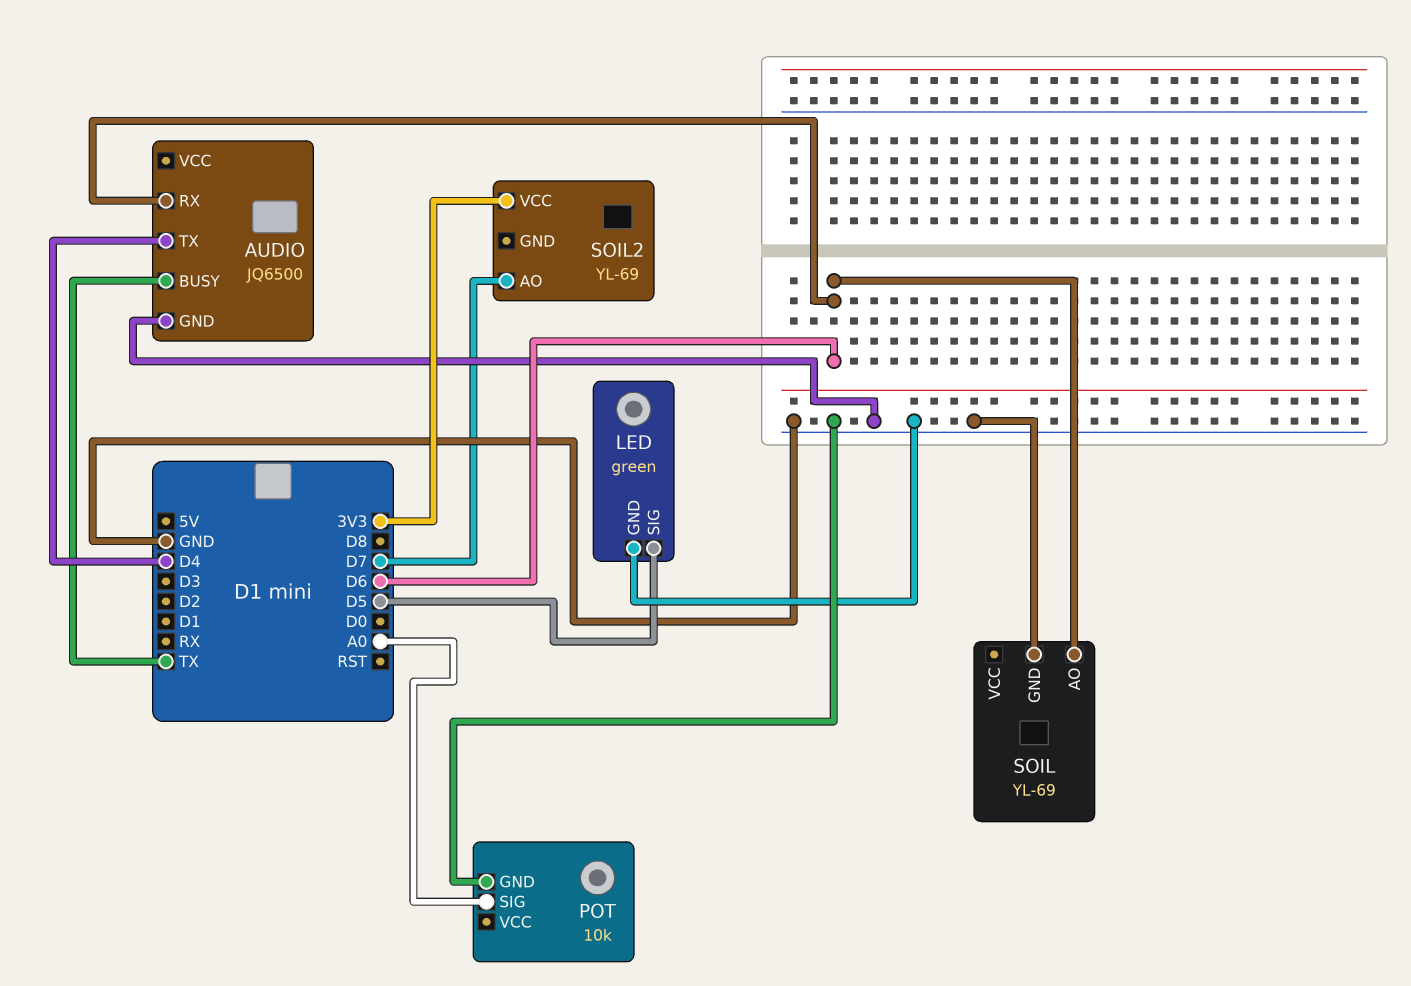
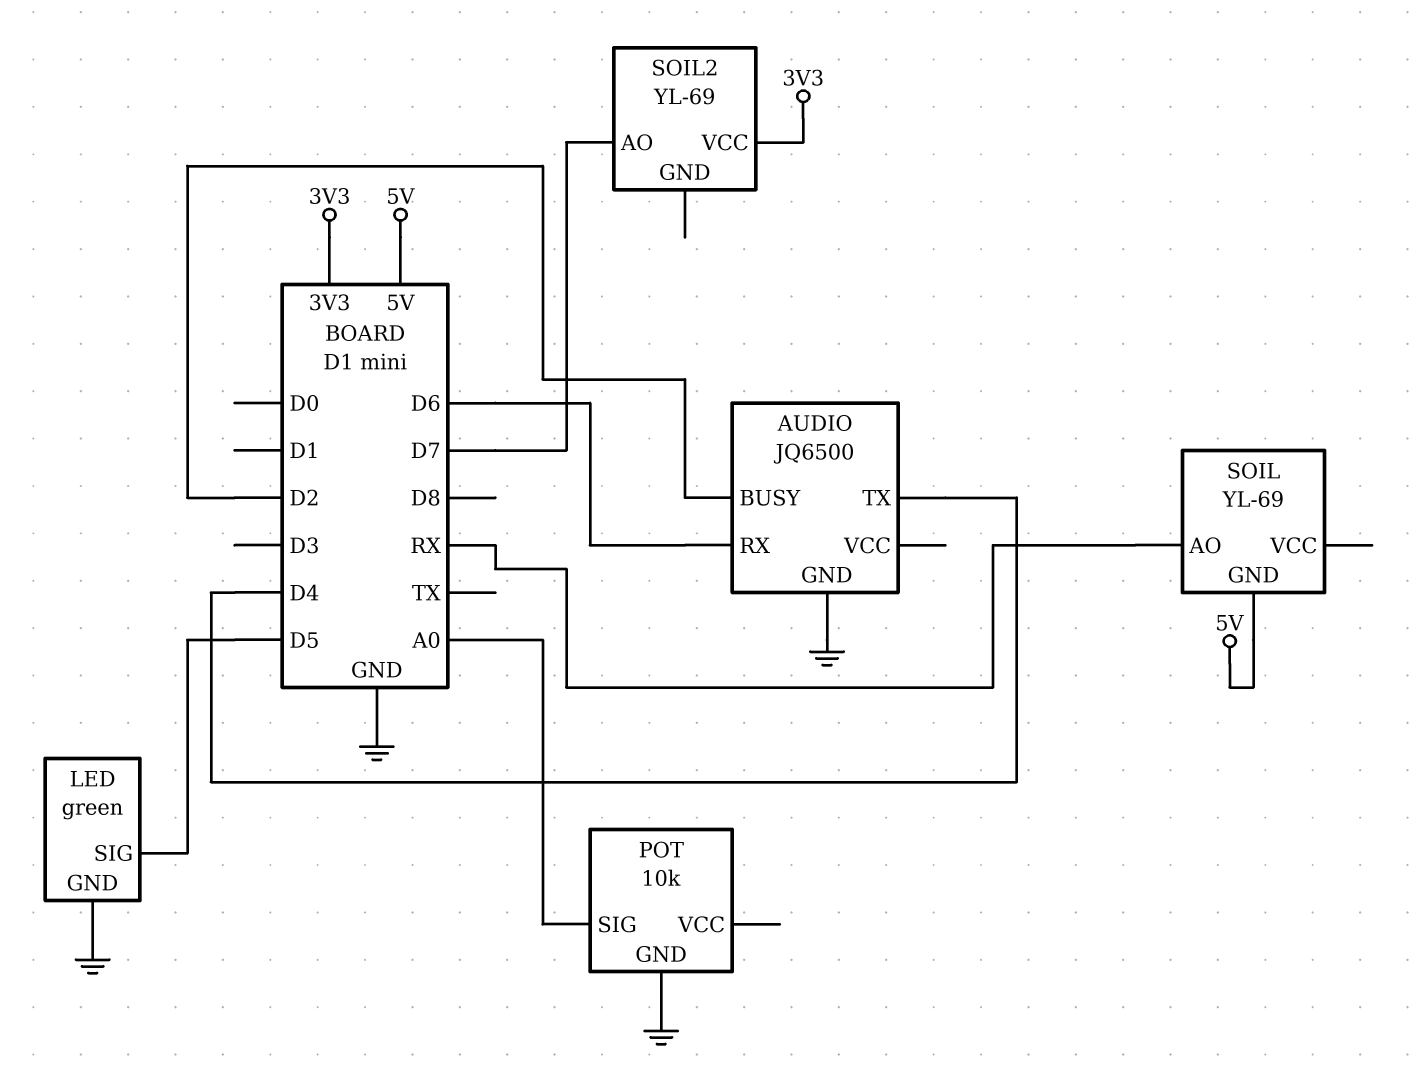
AUDIO pin BUSY: TX -> D2
SOIL pin AO: D6 -> RX
SOIL pin GND: GND -> 5V

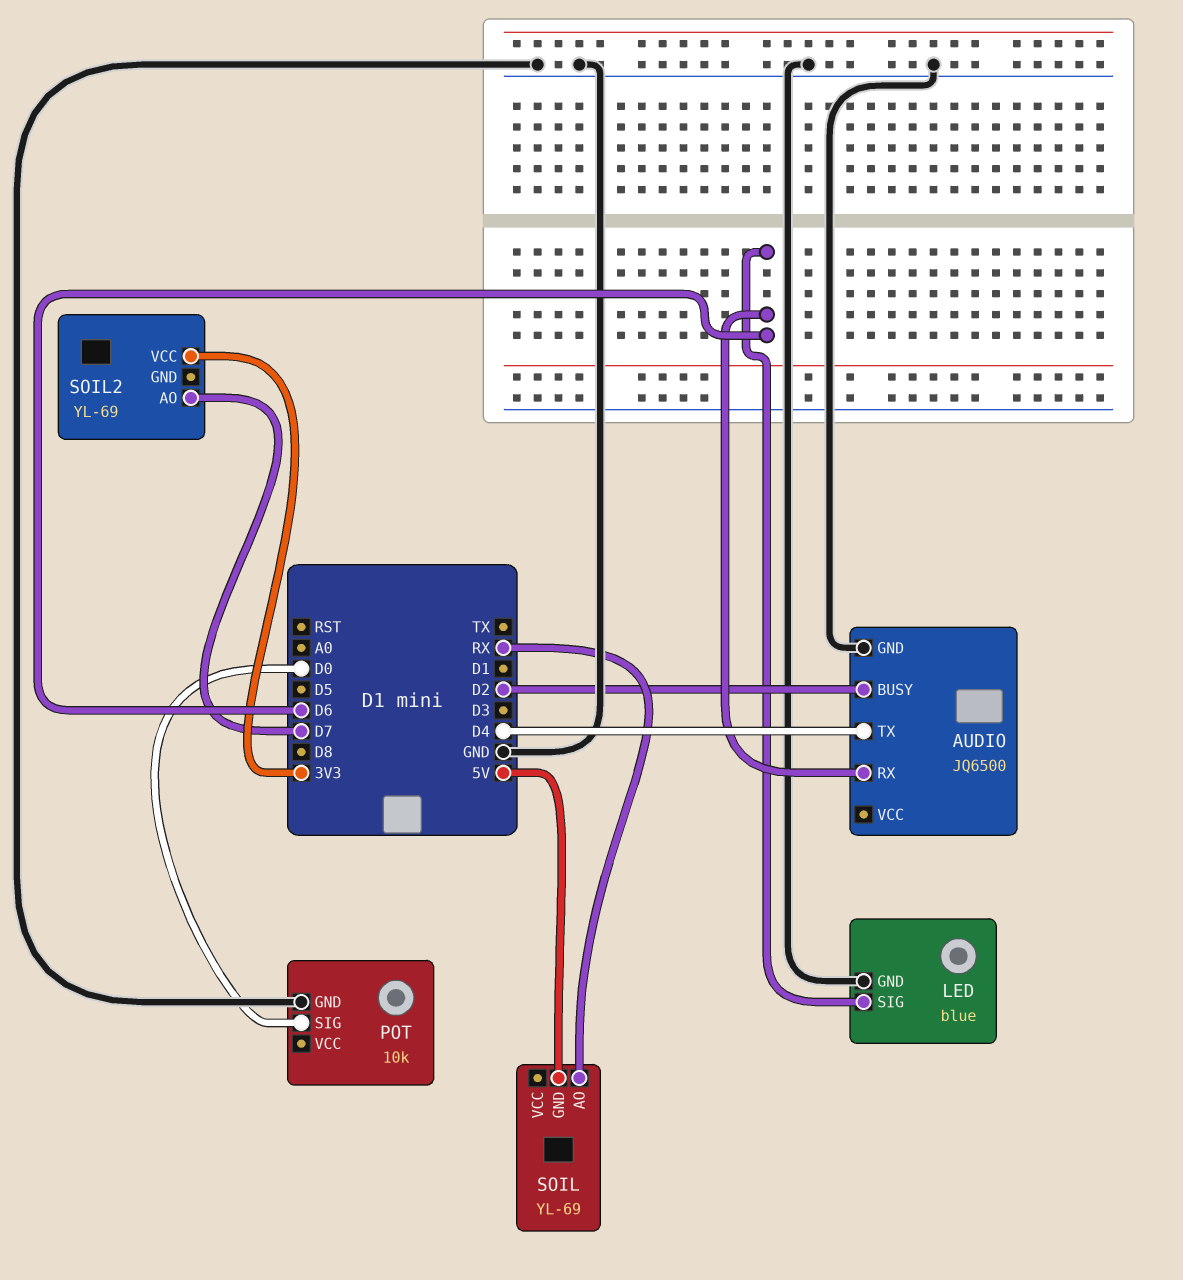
LED: green -> blue
LED pin SIG: D5 -> D6
POT pin SIG: A0 -> D0

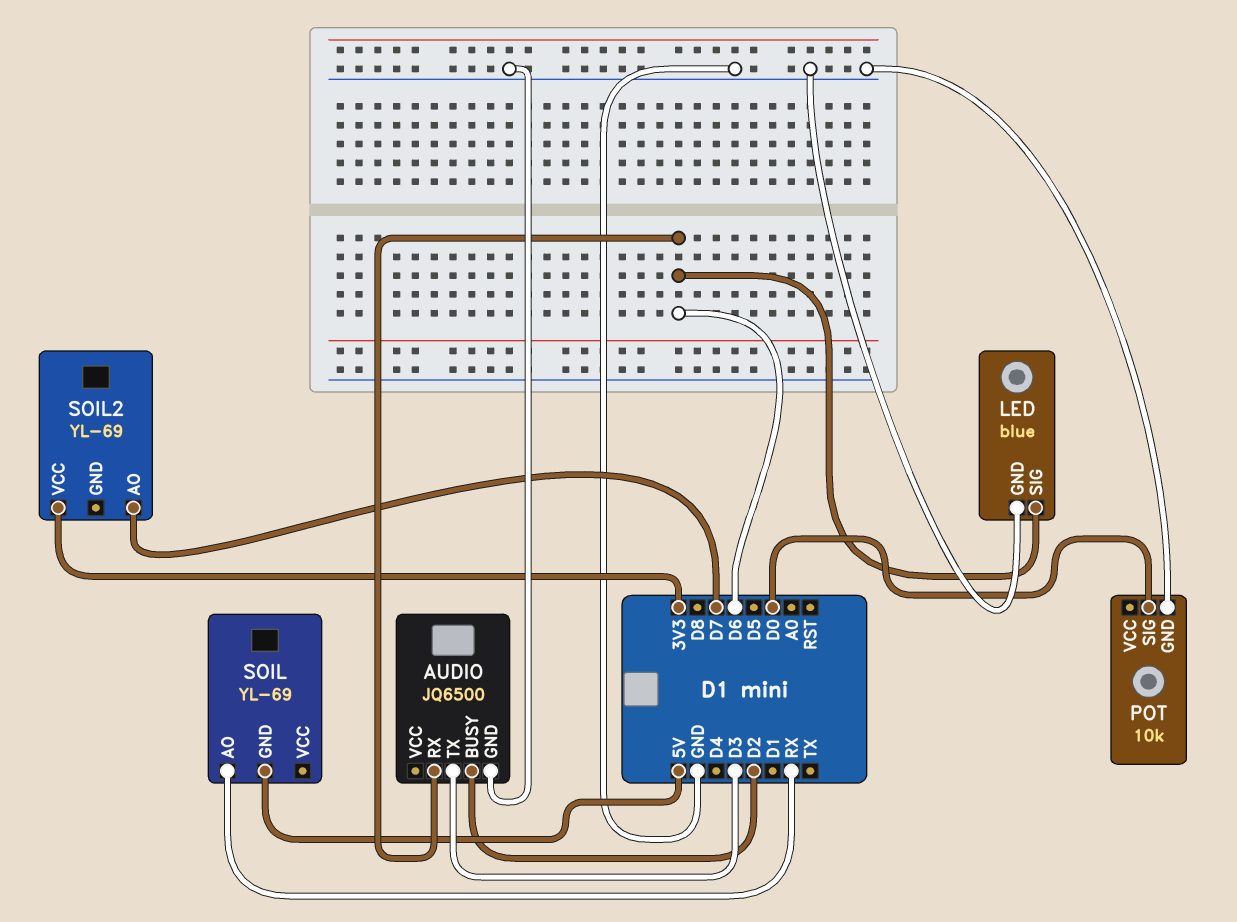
AUDIO pin TX: D4 -> D3

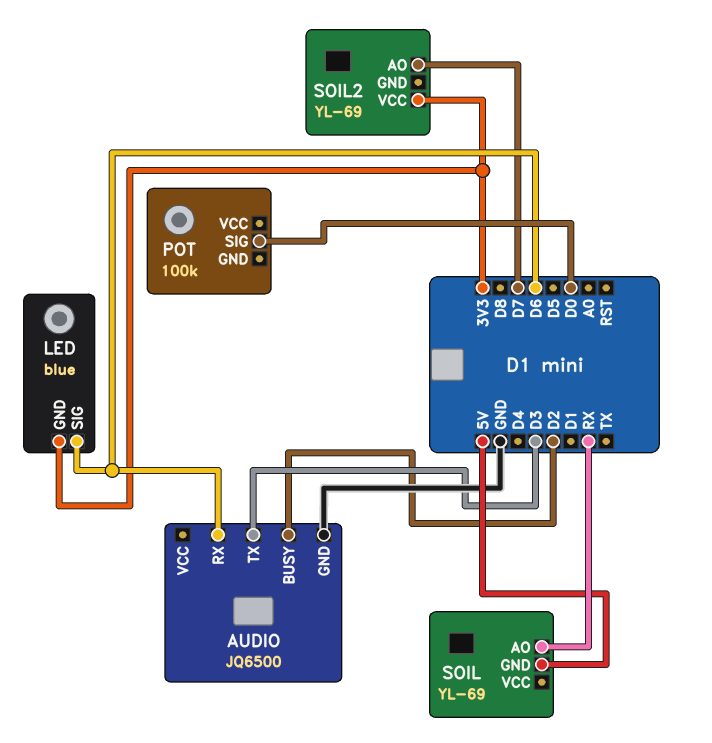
LED pin GND: GND -> 3V3
POT: 10k -> 100k
POT pin GND: GND -> none

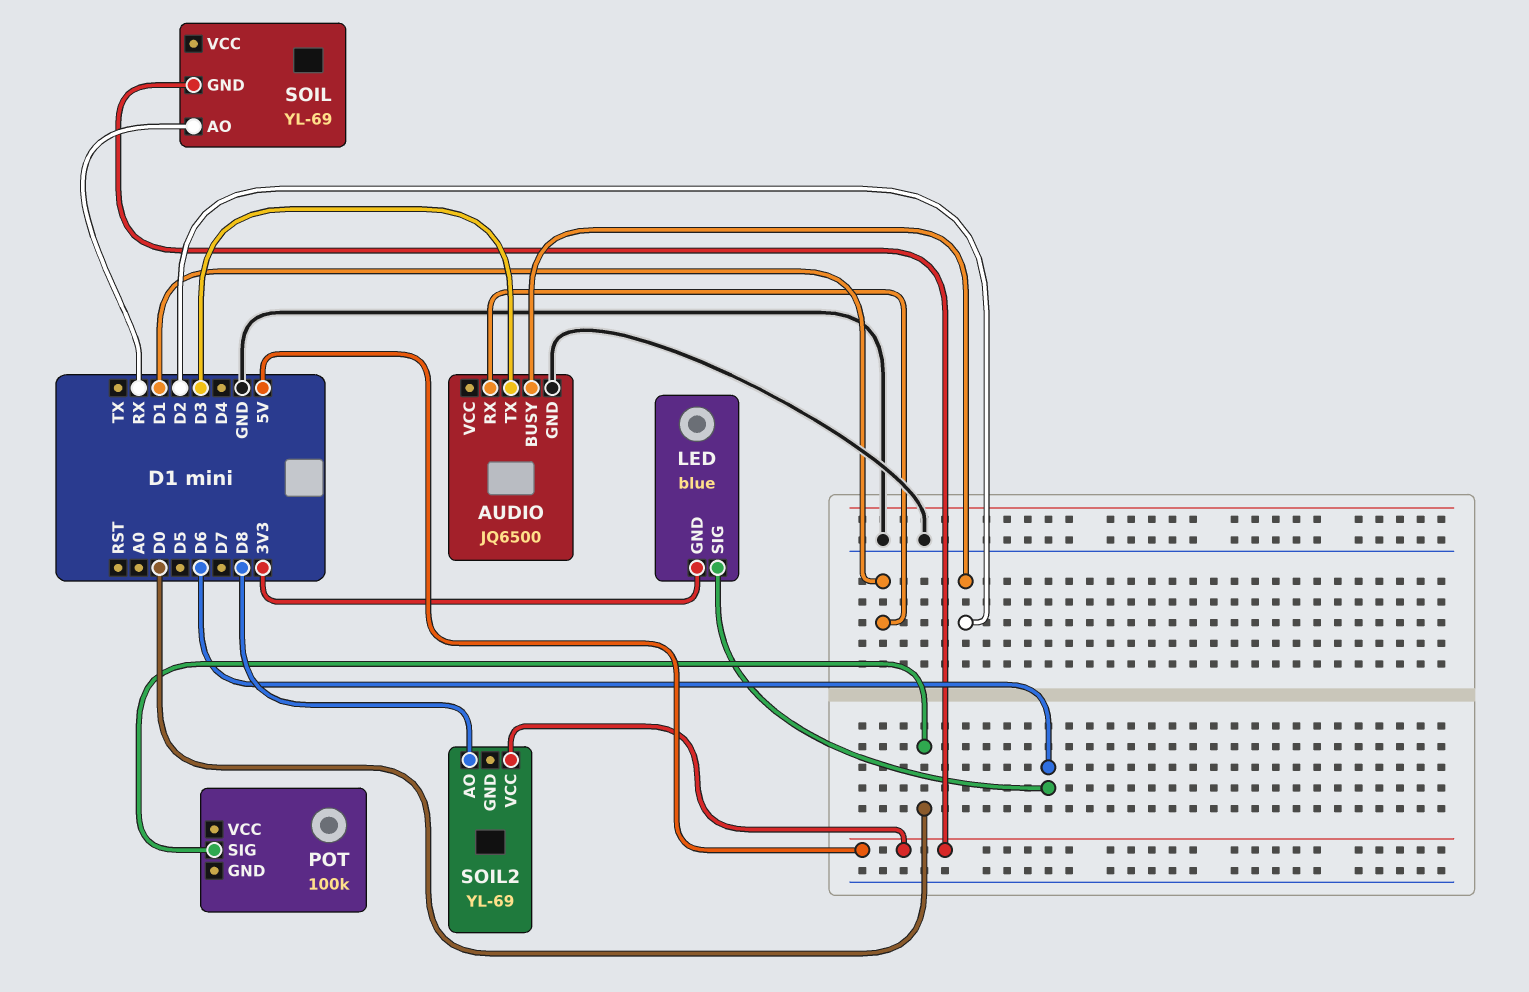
AUDIO pin RX: D6 -> D1
SOIL2 pin AO: D7 -> D8
SOIL2 pin VCC: 3V3 -> 5V

